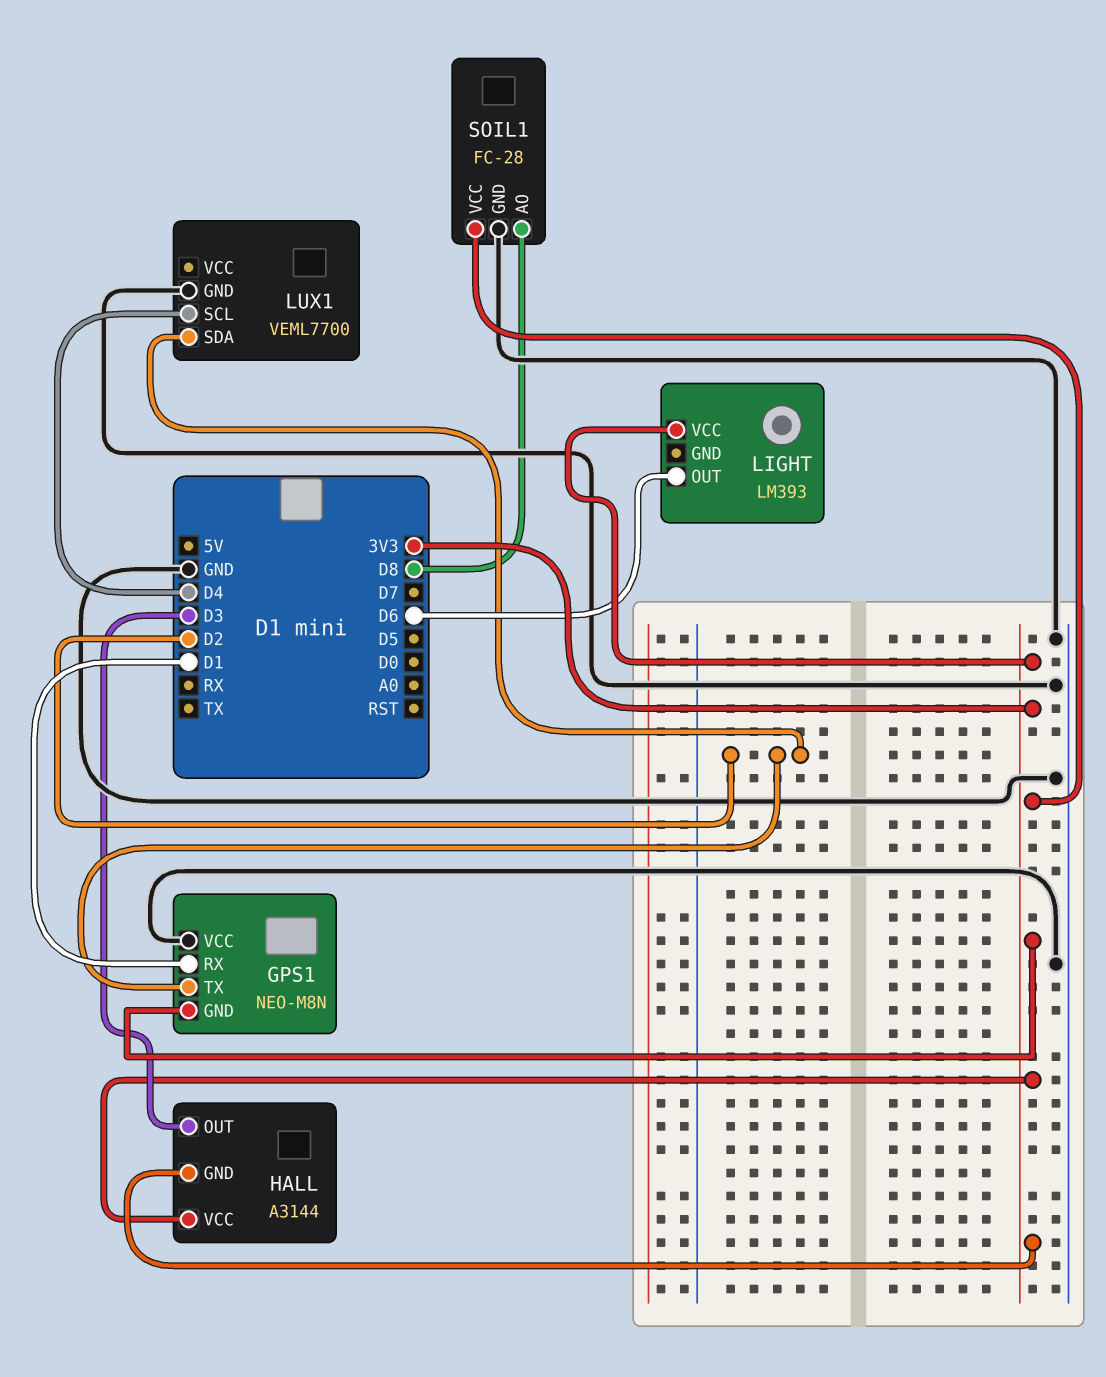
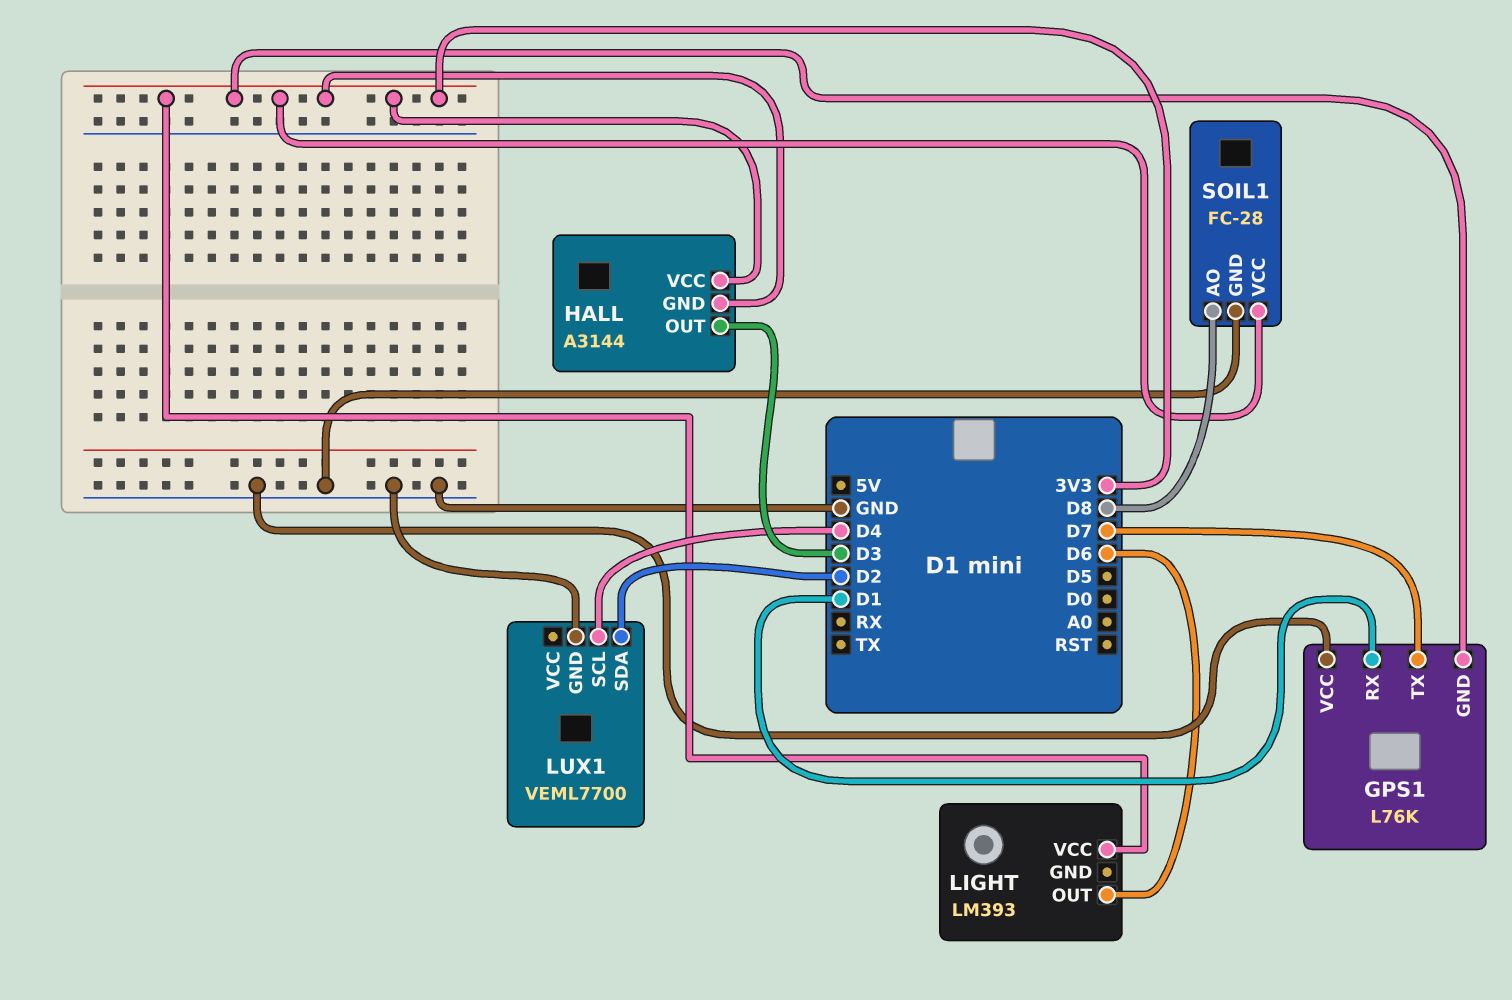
GPS1: NEO-M8N -> L76K
GPS1 pin TX: D2 -> D7

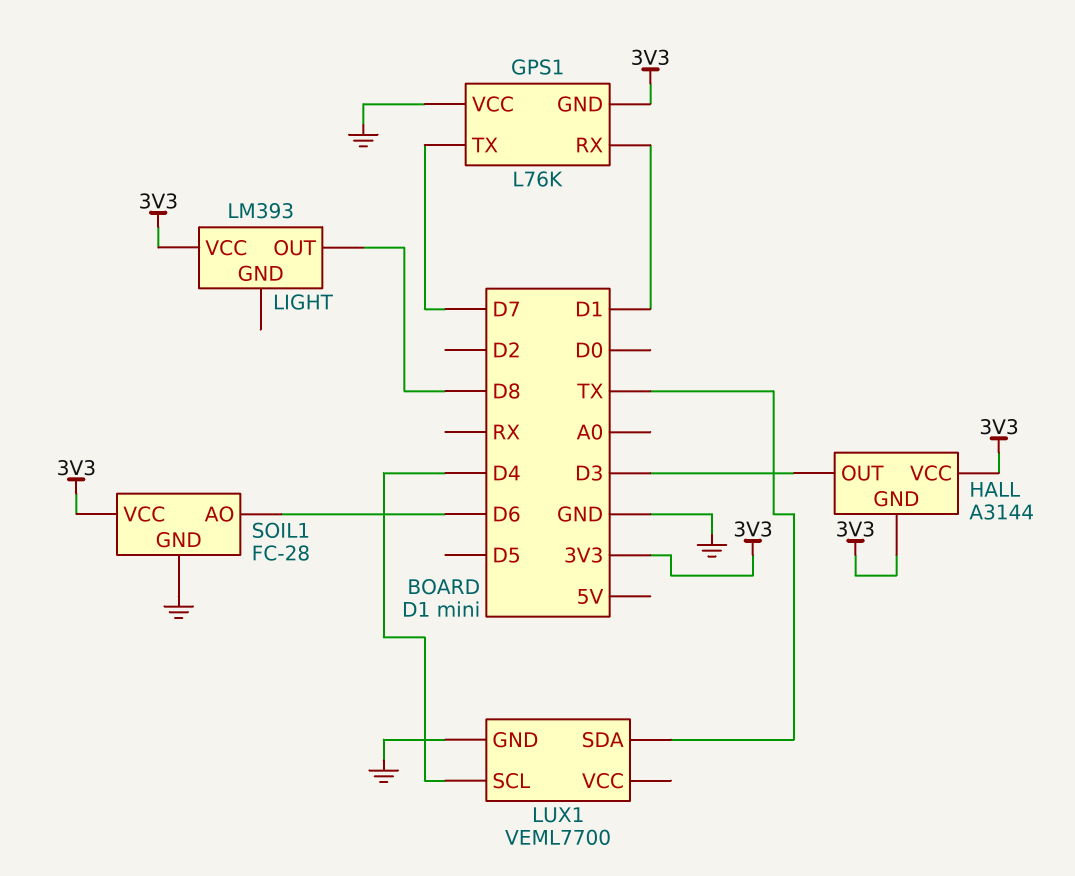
LIGHT pin OUT: D6 -> D8
LUX1 pin SDA: D2 -> TX
SOIL1 pin AO: D8 -> D6

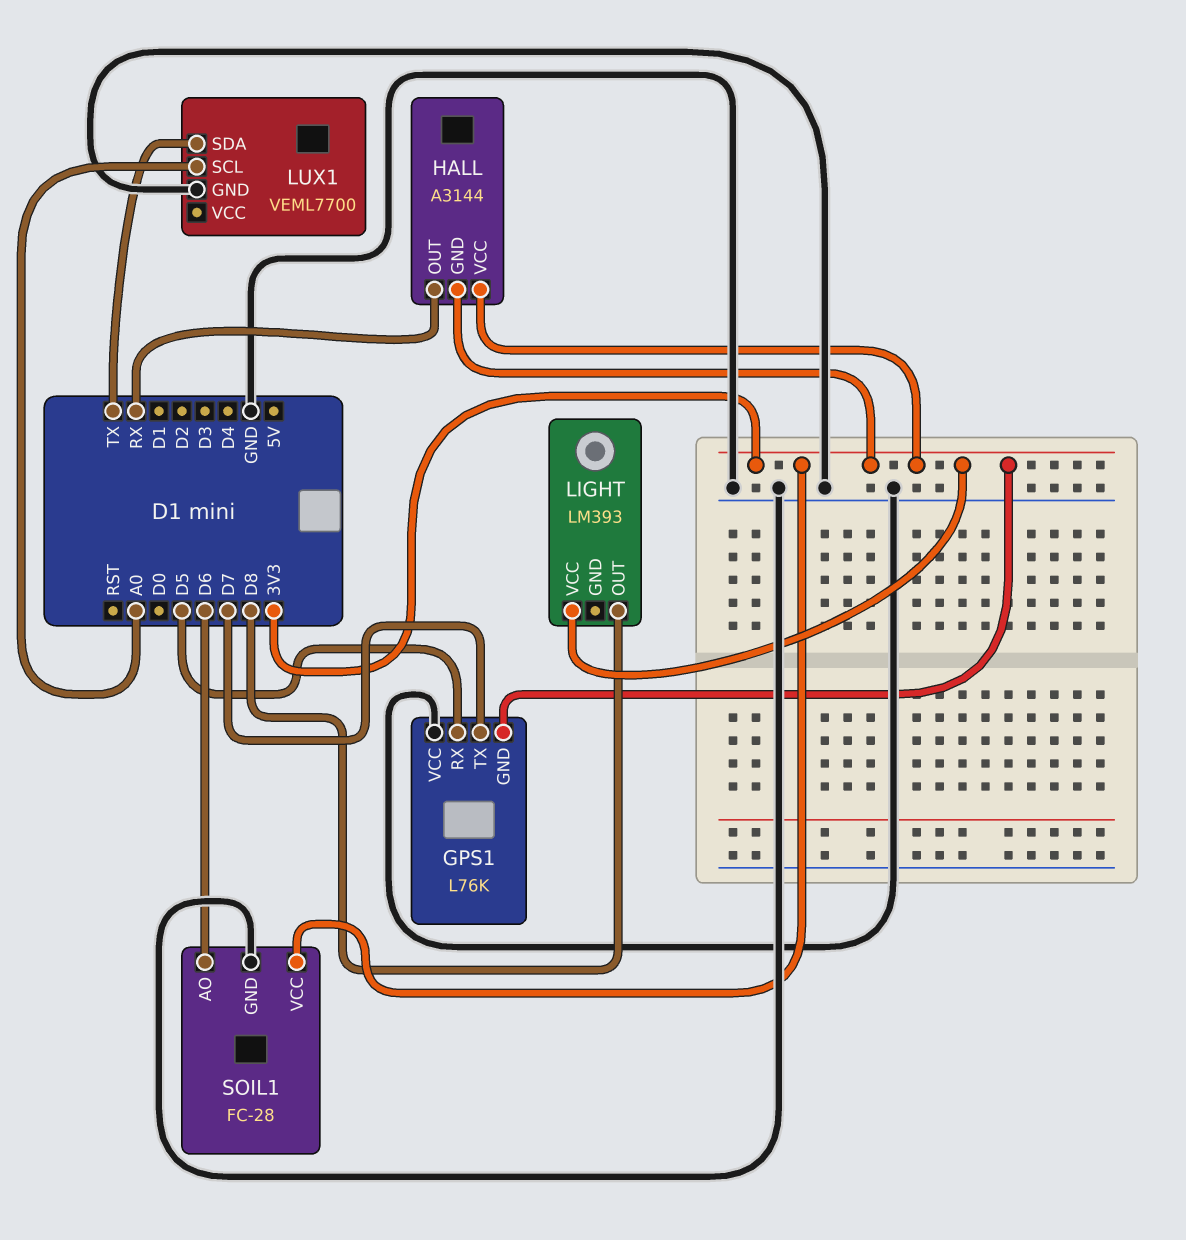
GPS1 pin RX: D1 -> D5
HALL pin OUT: D3 -> RX
LUX1 pin SCL: D4 -> A0

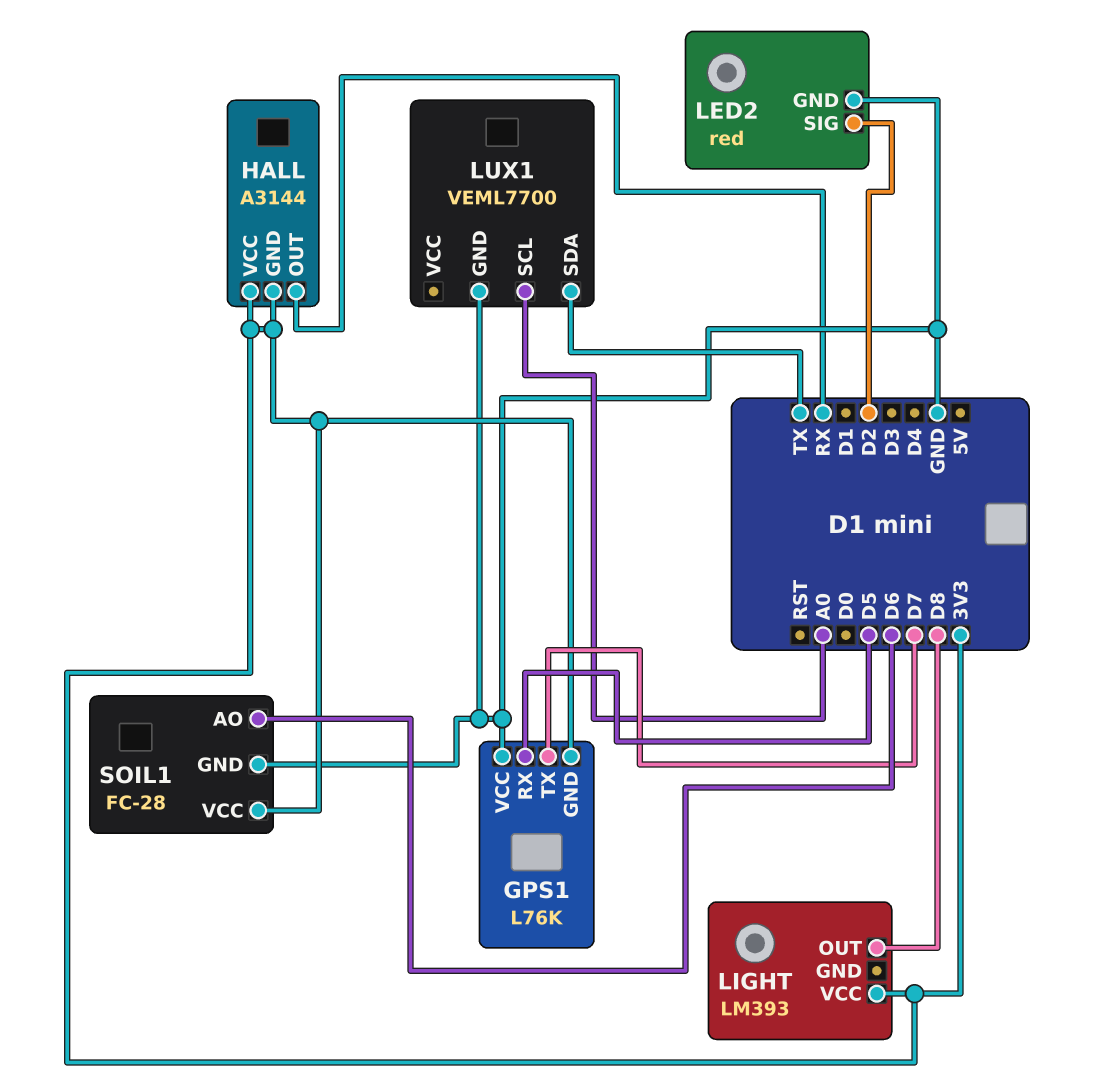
LED2: none -> red
LED2 pin GND: none -> GND
LED2 pin SIG: none -> D2

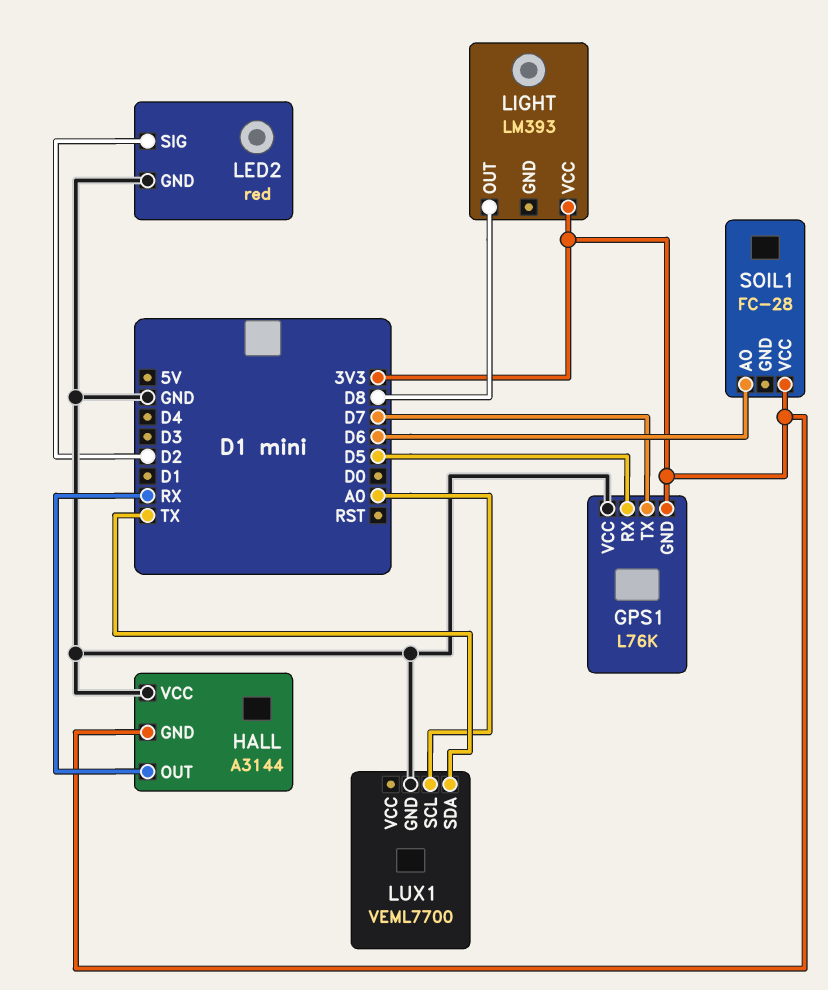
HALL pin VCC: 3V3 -> GND
SOIL1 pin GND: GND -> none

